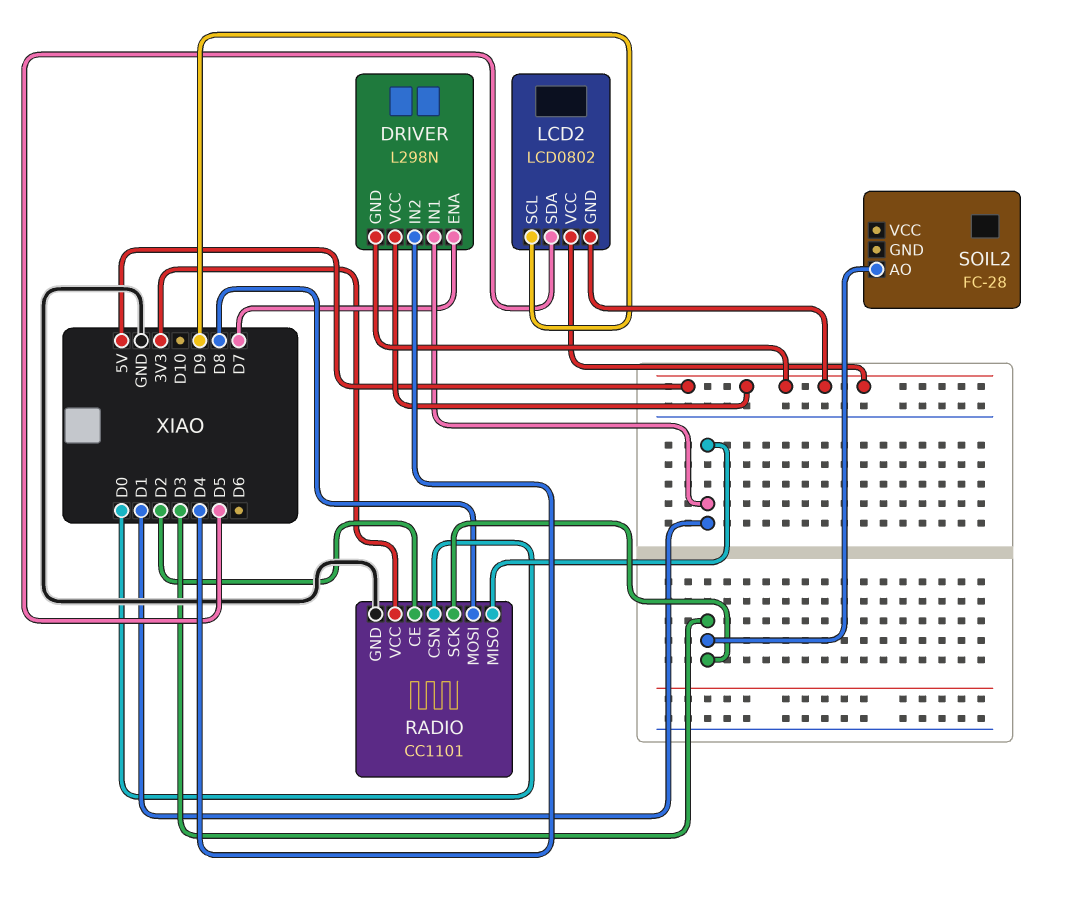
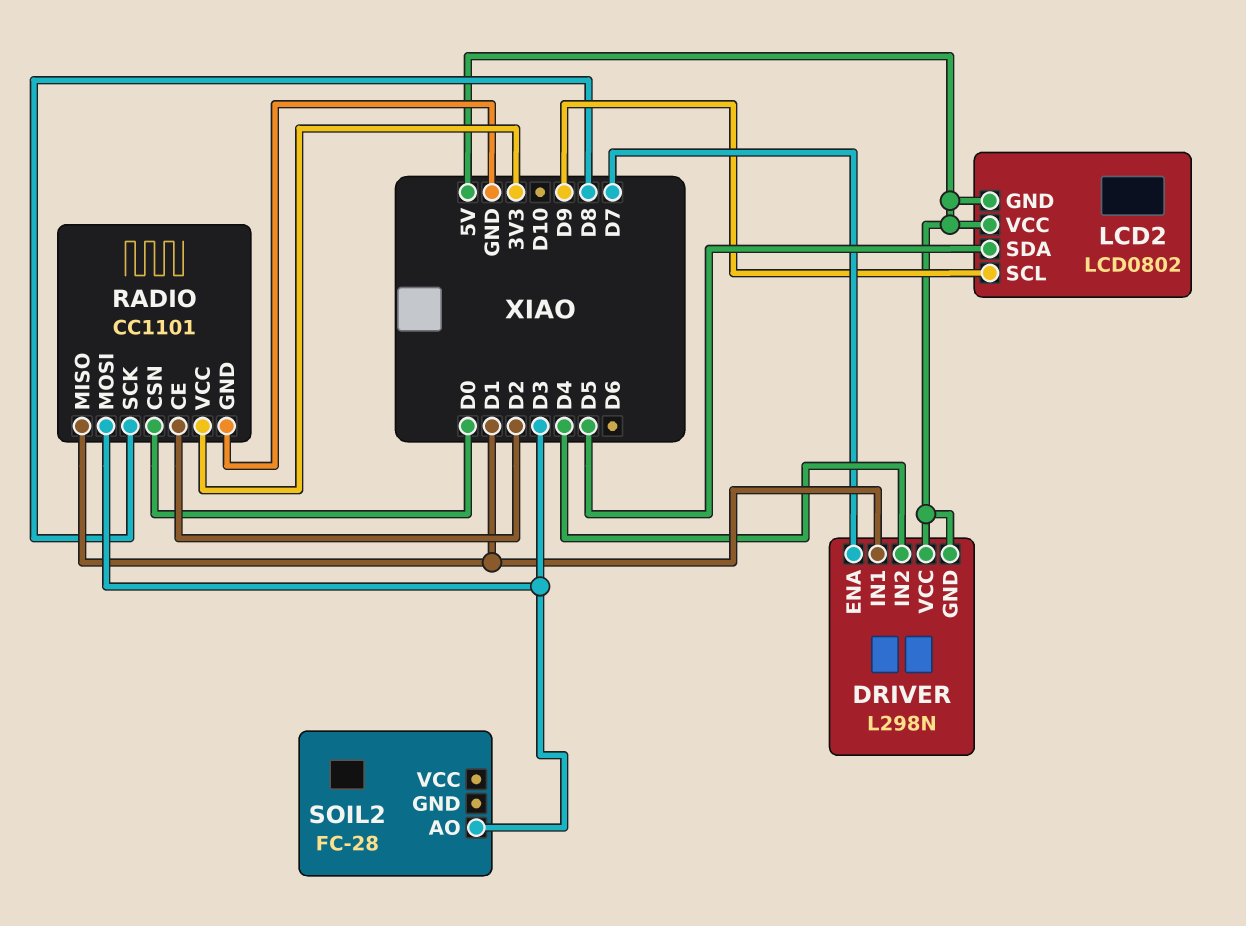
RADIO pin MOSI: D8 -> D3
RADIO pin SCK: D3 -> D8

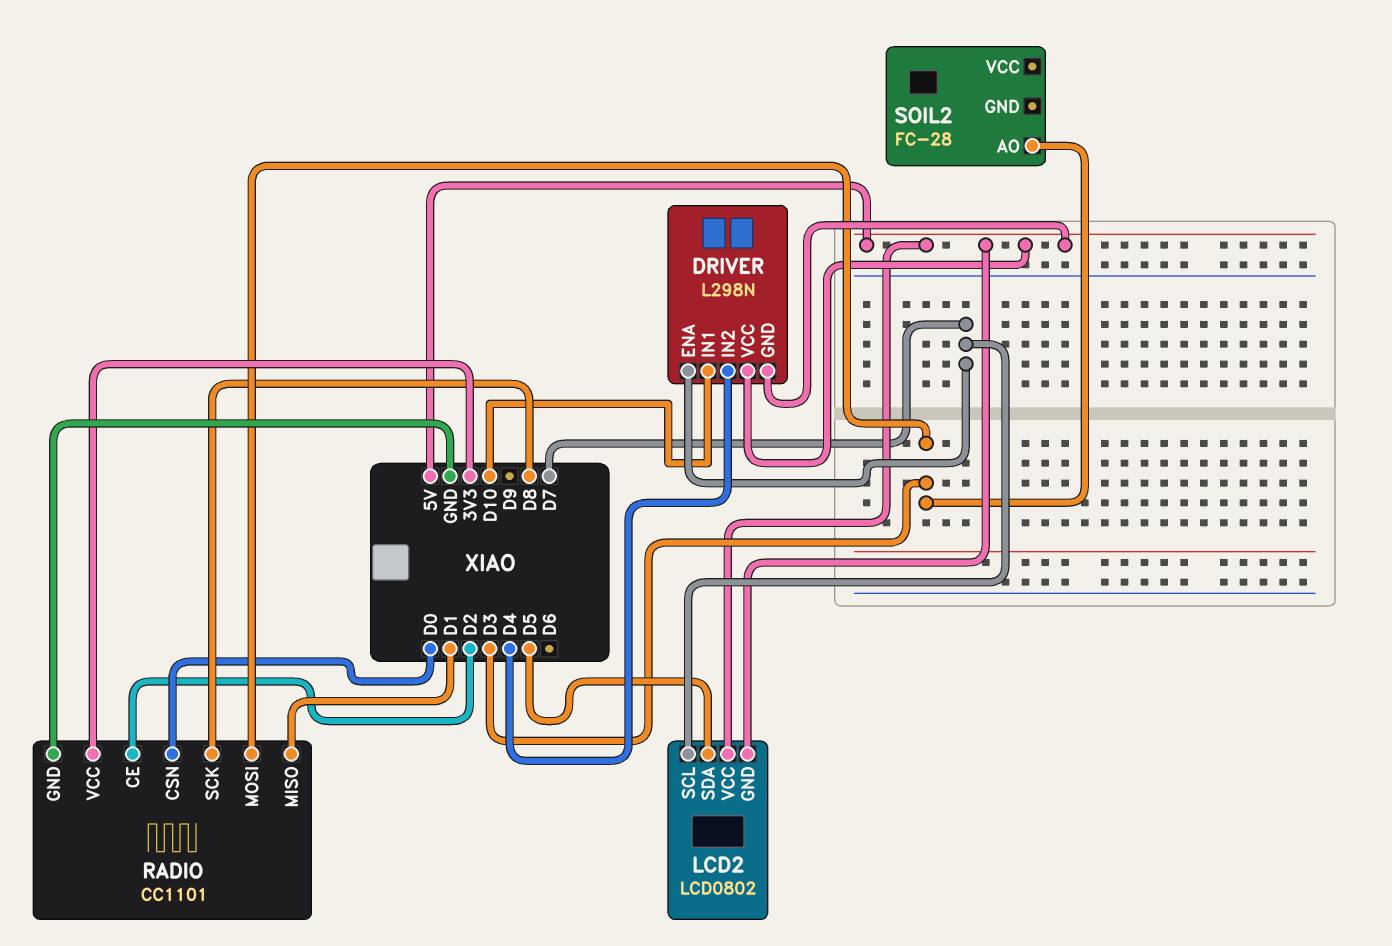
DRIVER pin IN1: D1 -> D10
LCD2 pin SCL: D9 -> D7

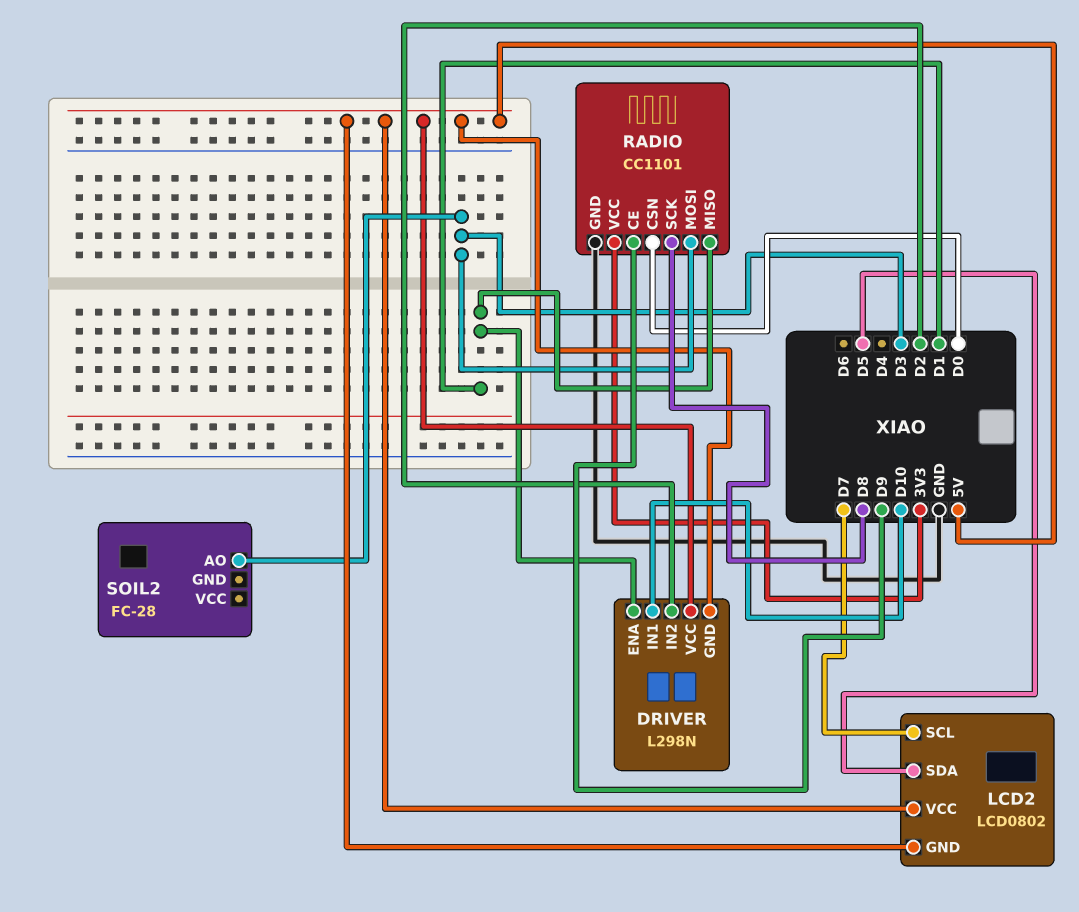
DRIVER pin ENA: D7 -> D1
DRIVER pin IN2: D4 -> D2
RADIO pin CE: D2 -> D9

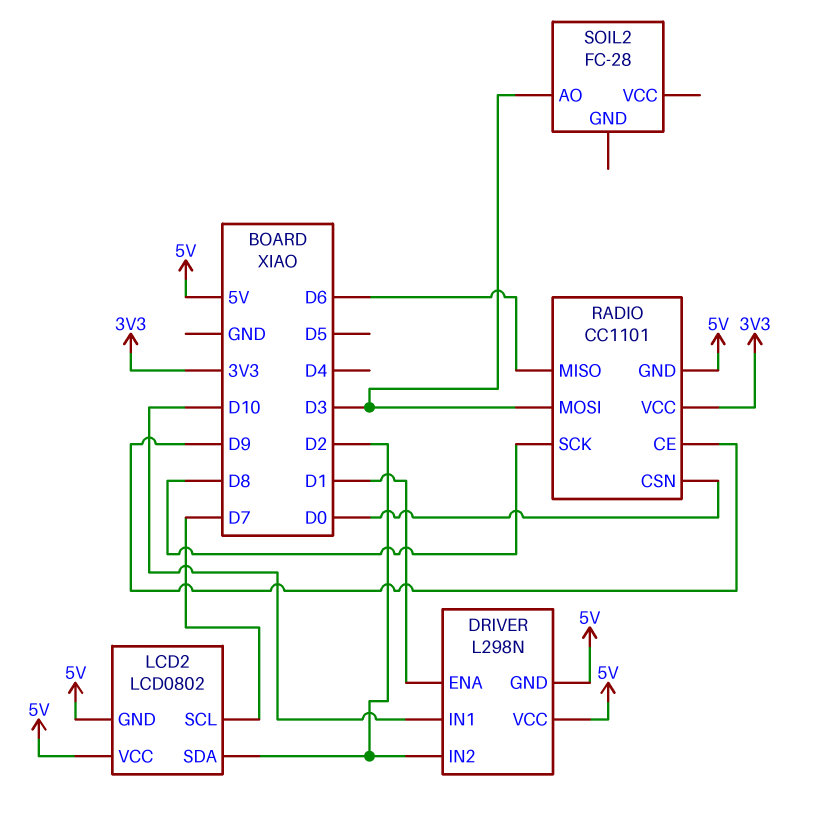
LCD2 pin SDA: D5 -> D2
RADIO pin GND: GND -> 5V
RADIO pin MISO: D1 -> D6

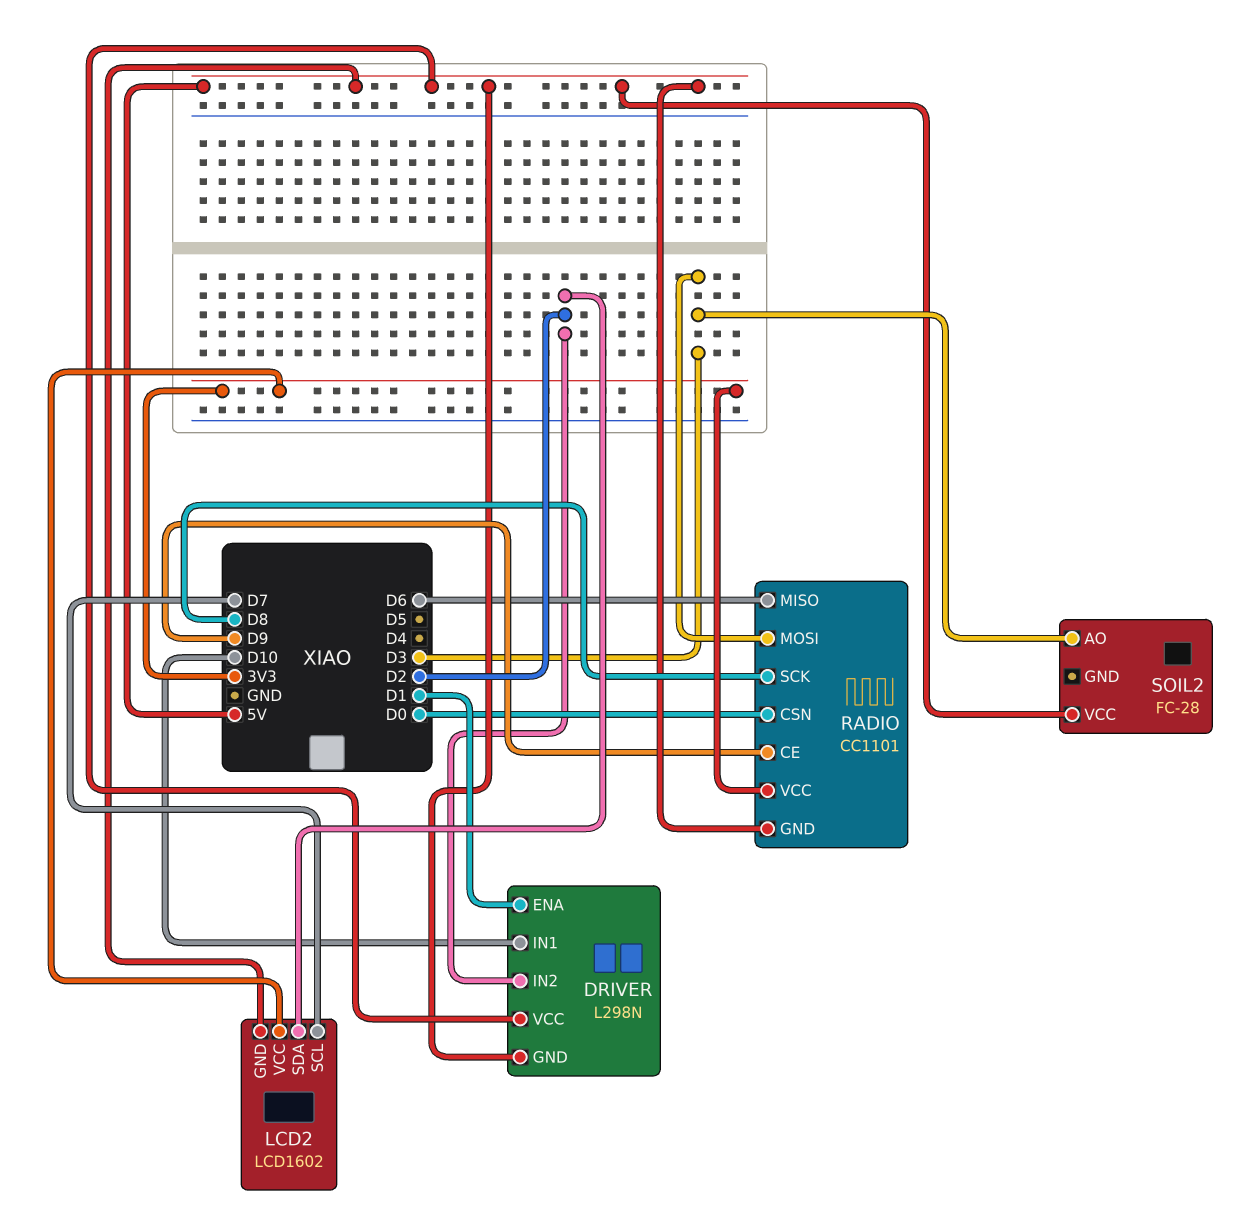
LCD2: LCD0802 -> LCD1602
LCD2 pin VCC: 5V -> 3V3
SOIL2 pin VCC: none -> 5V

